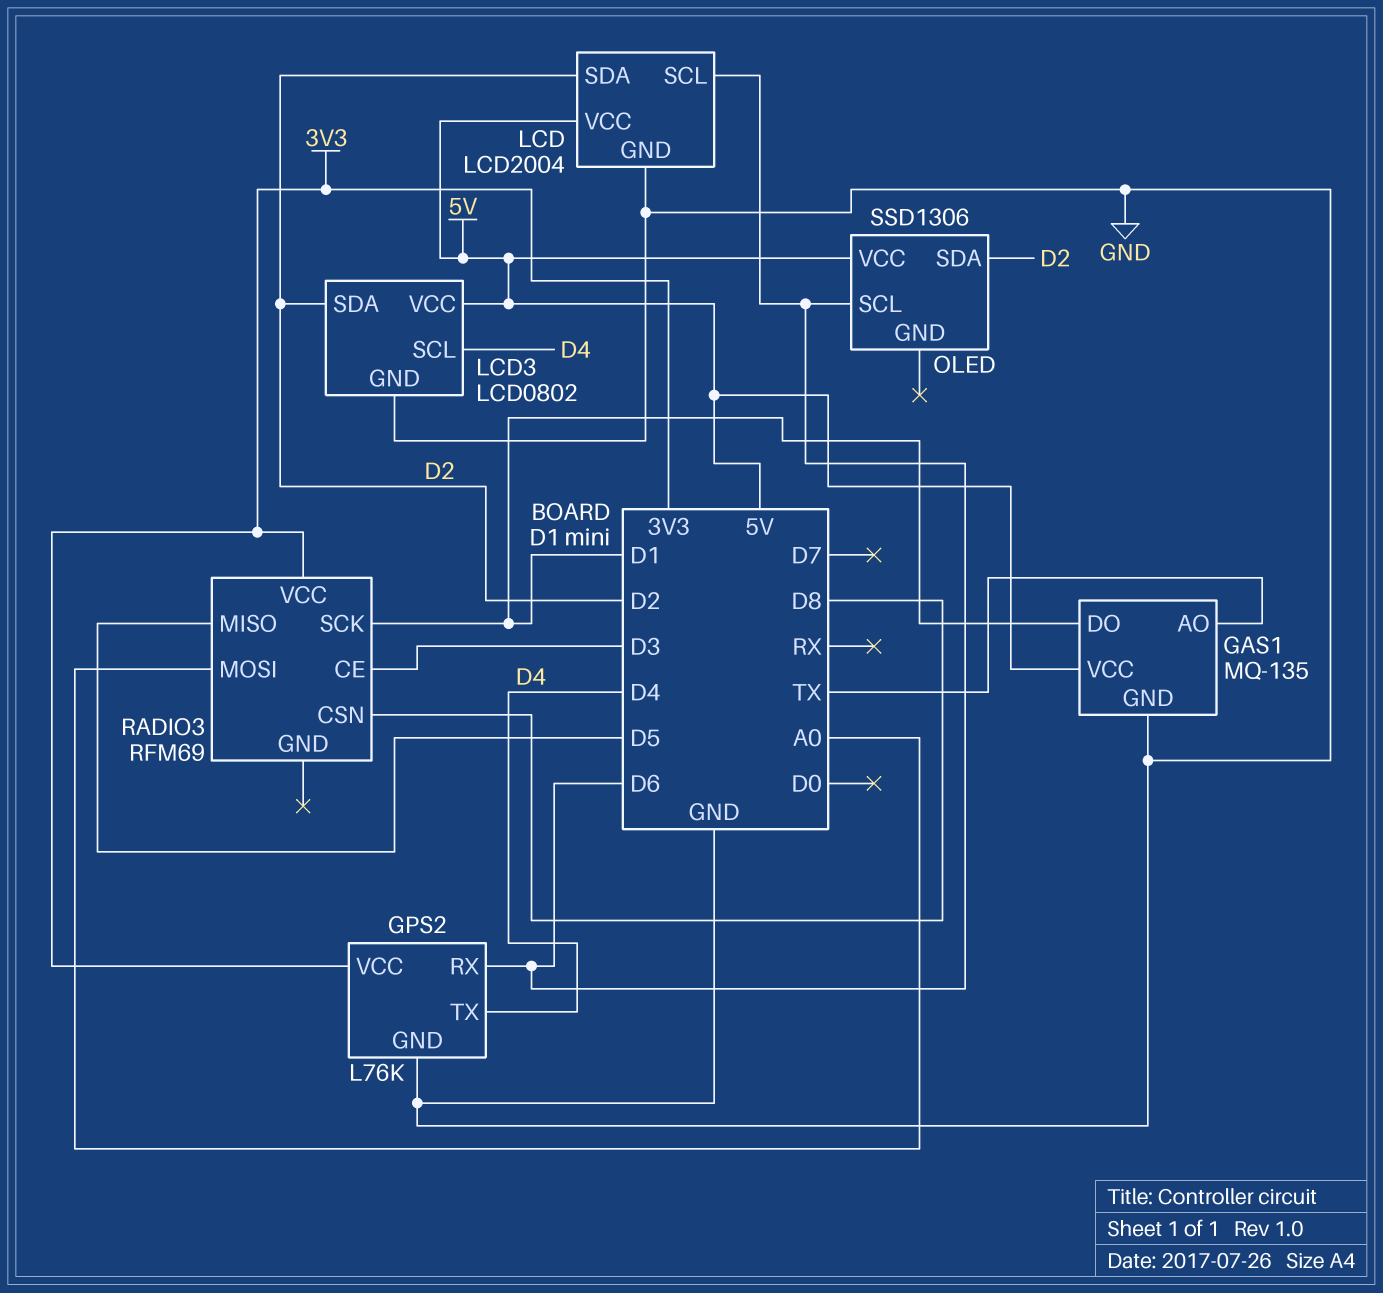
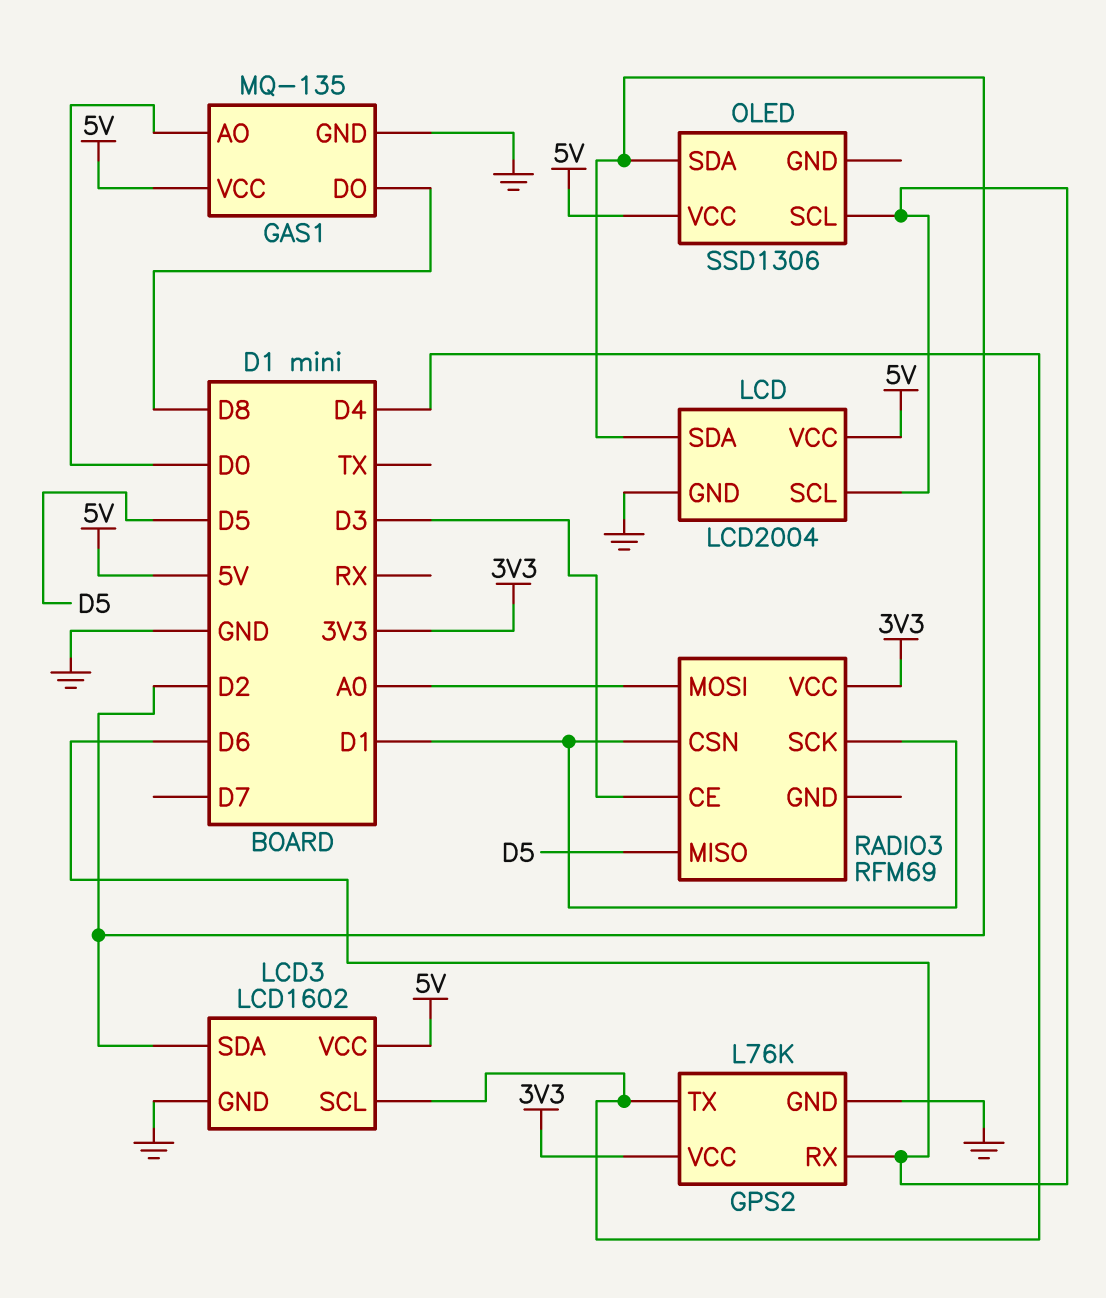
GAS1 pin AO: TX -> D0
GAS1 pin DO: D1 -> D8
LCD3: LCD0802 -> LCD1602
RADIO3 pin CSN: D8 -> D1

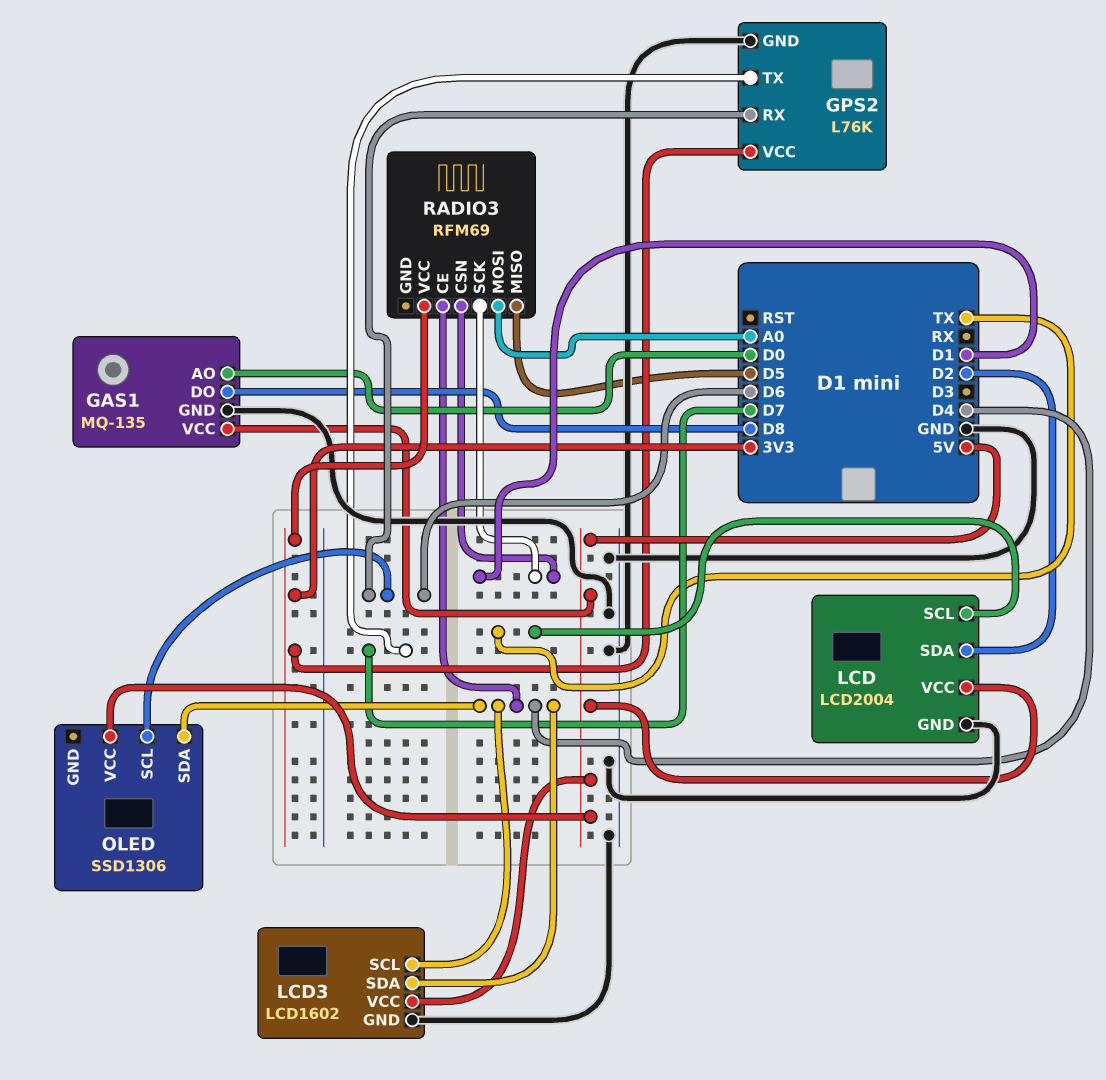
GPS2 pin TX: D4 -> D7
LCD pin SCL: D6 -> TX
LCD3 pin SDA: D2 -> D4
OLED pin SDA: D2 -> D4
RADIO3 pin CE: D3 -> D4

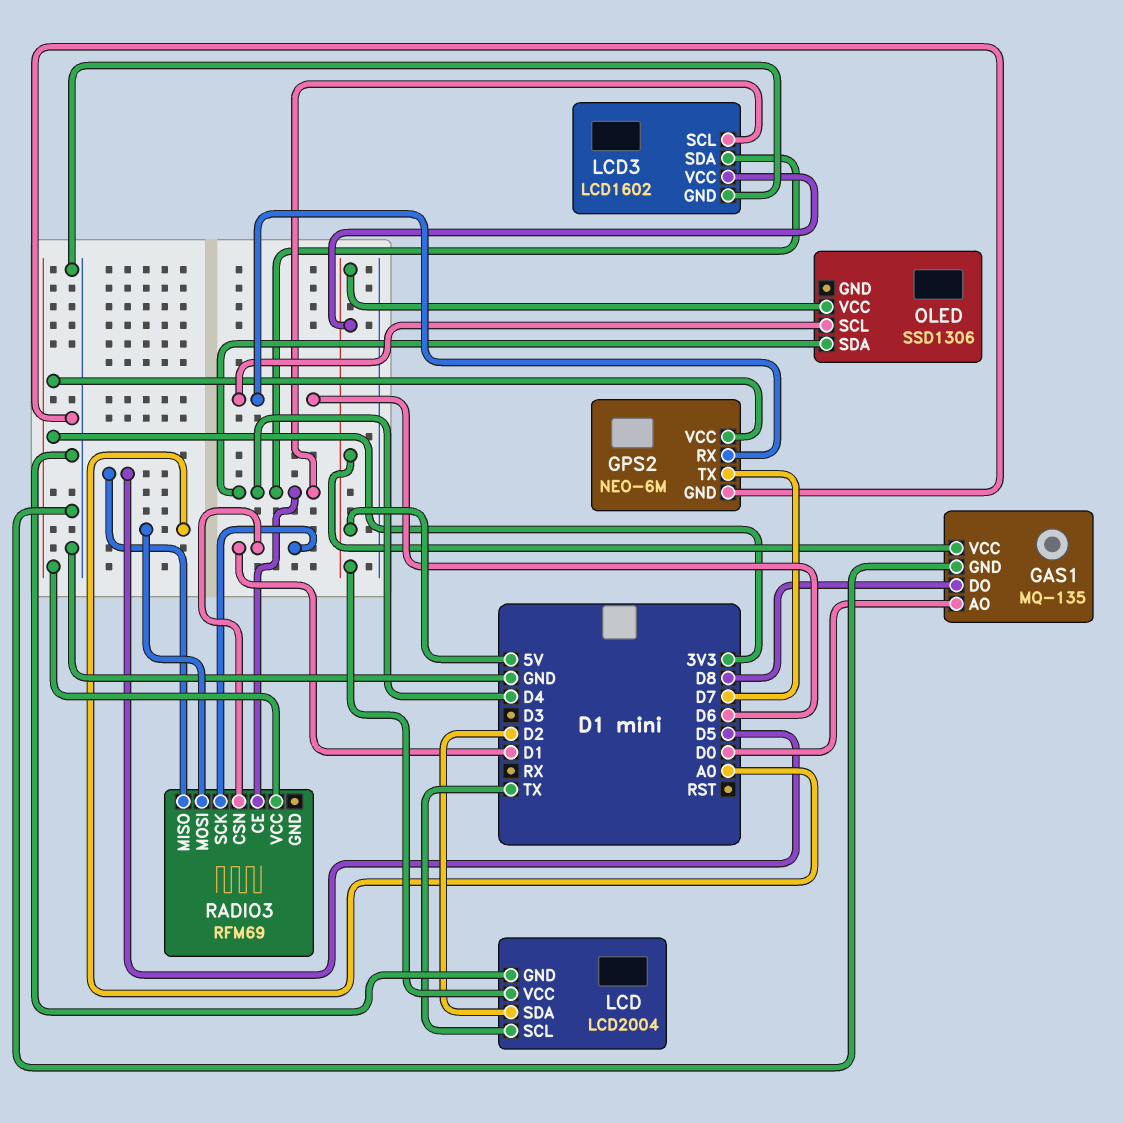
GPS2: L76K -> NEO-6M

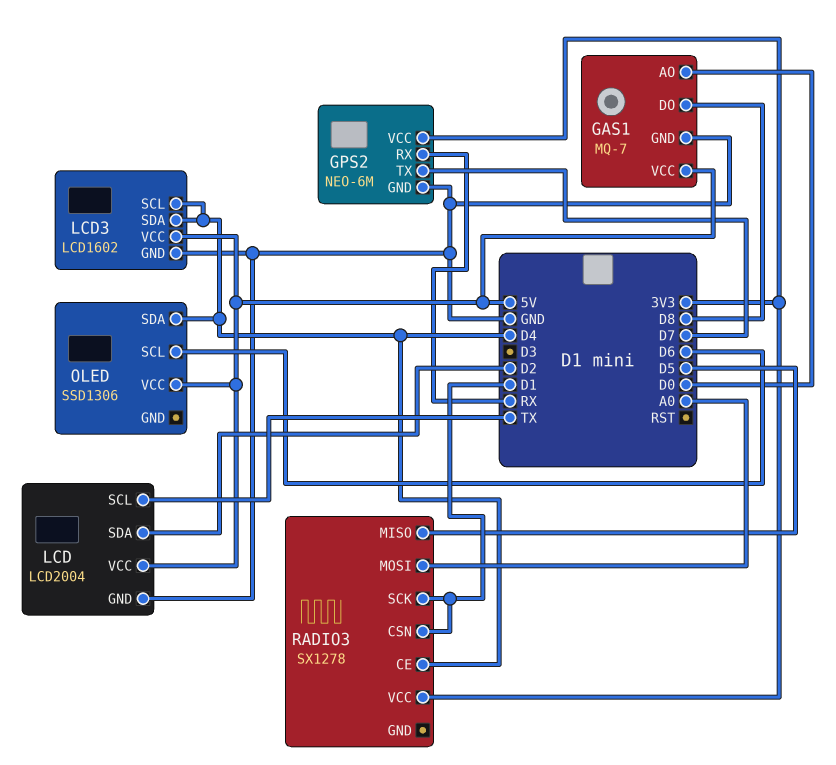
GAS1: MQ-135 -> MQ-7
GPS2 pin RX: D6 -> RX
RADIO3: RFM69 -> SX1278

